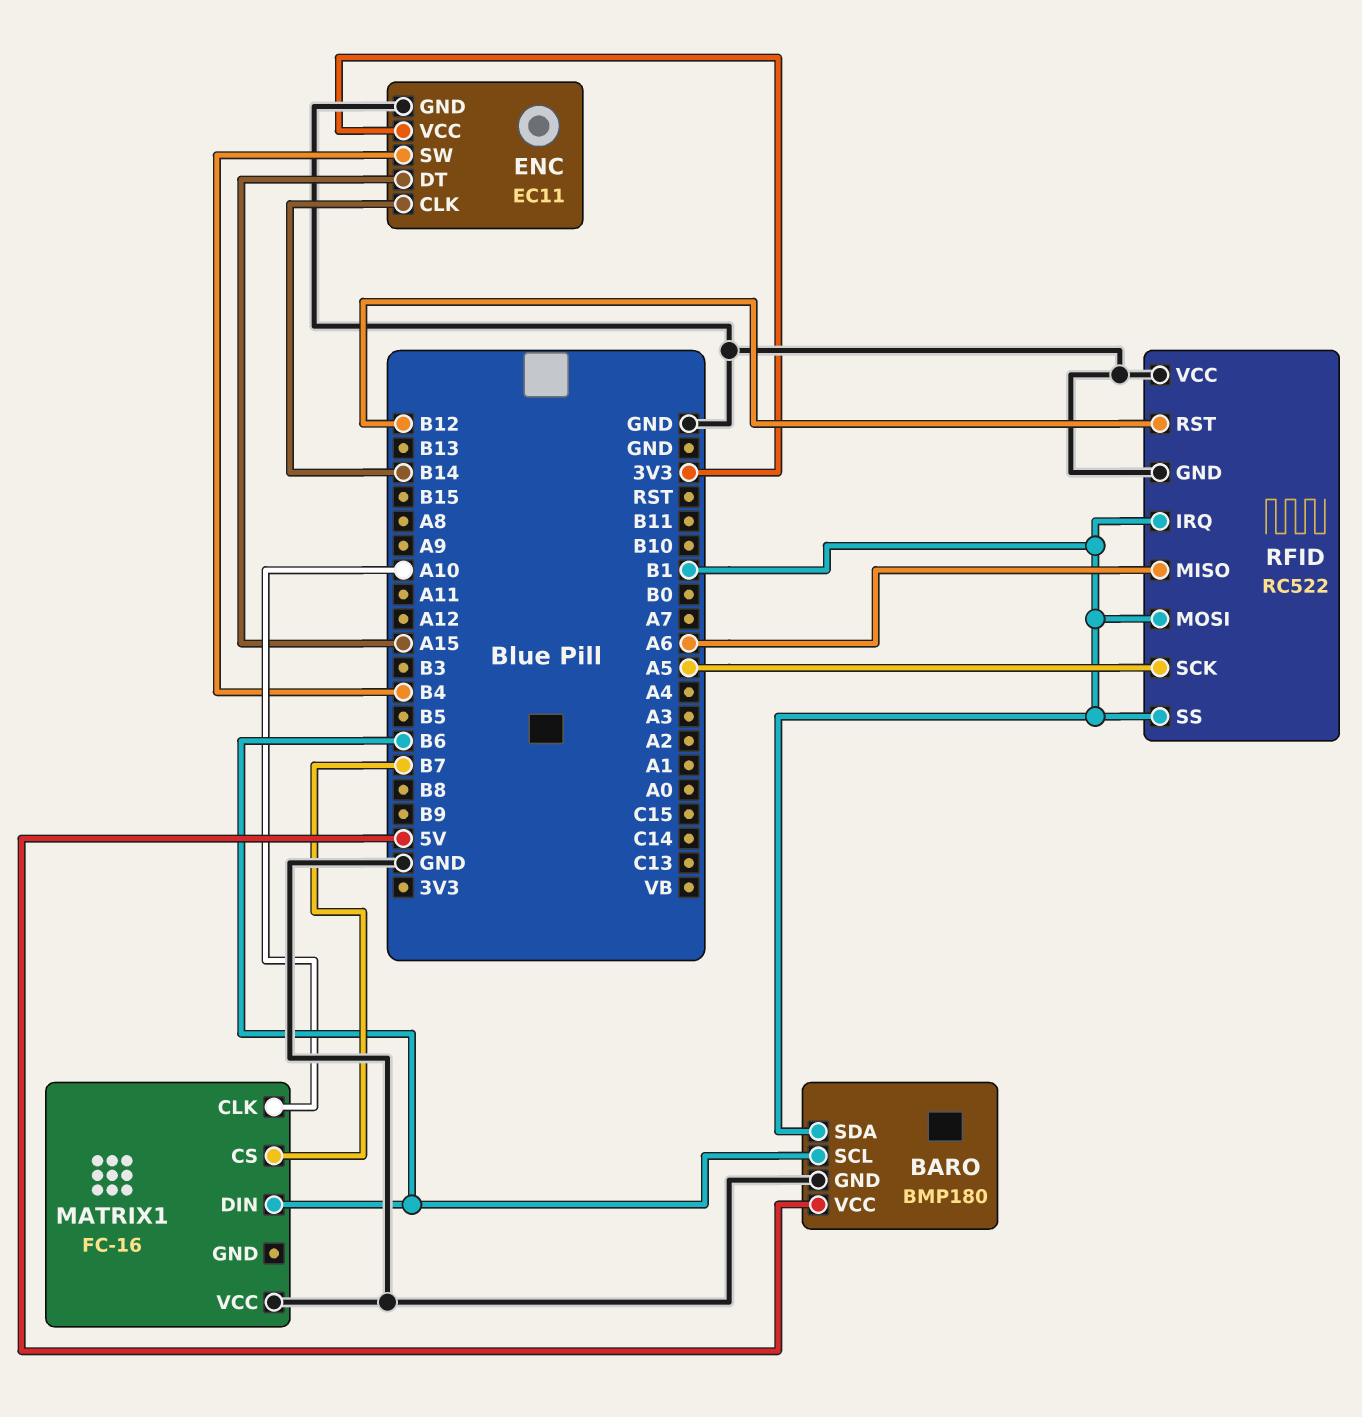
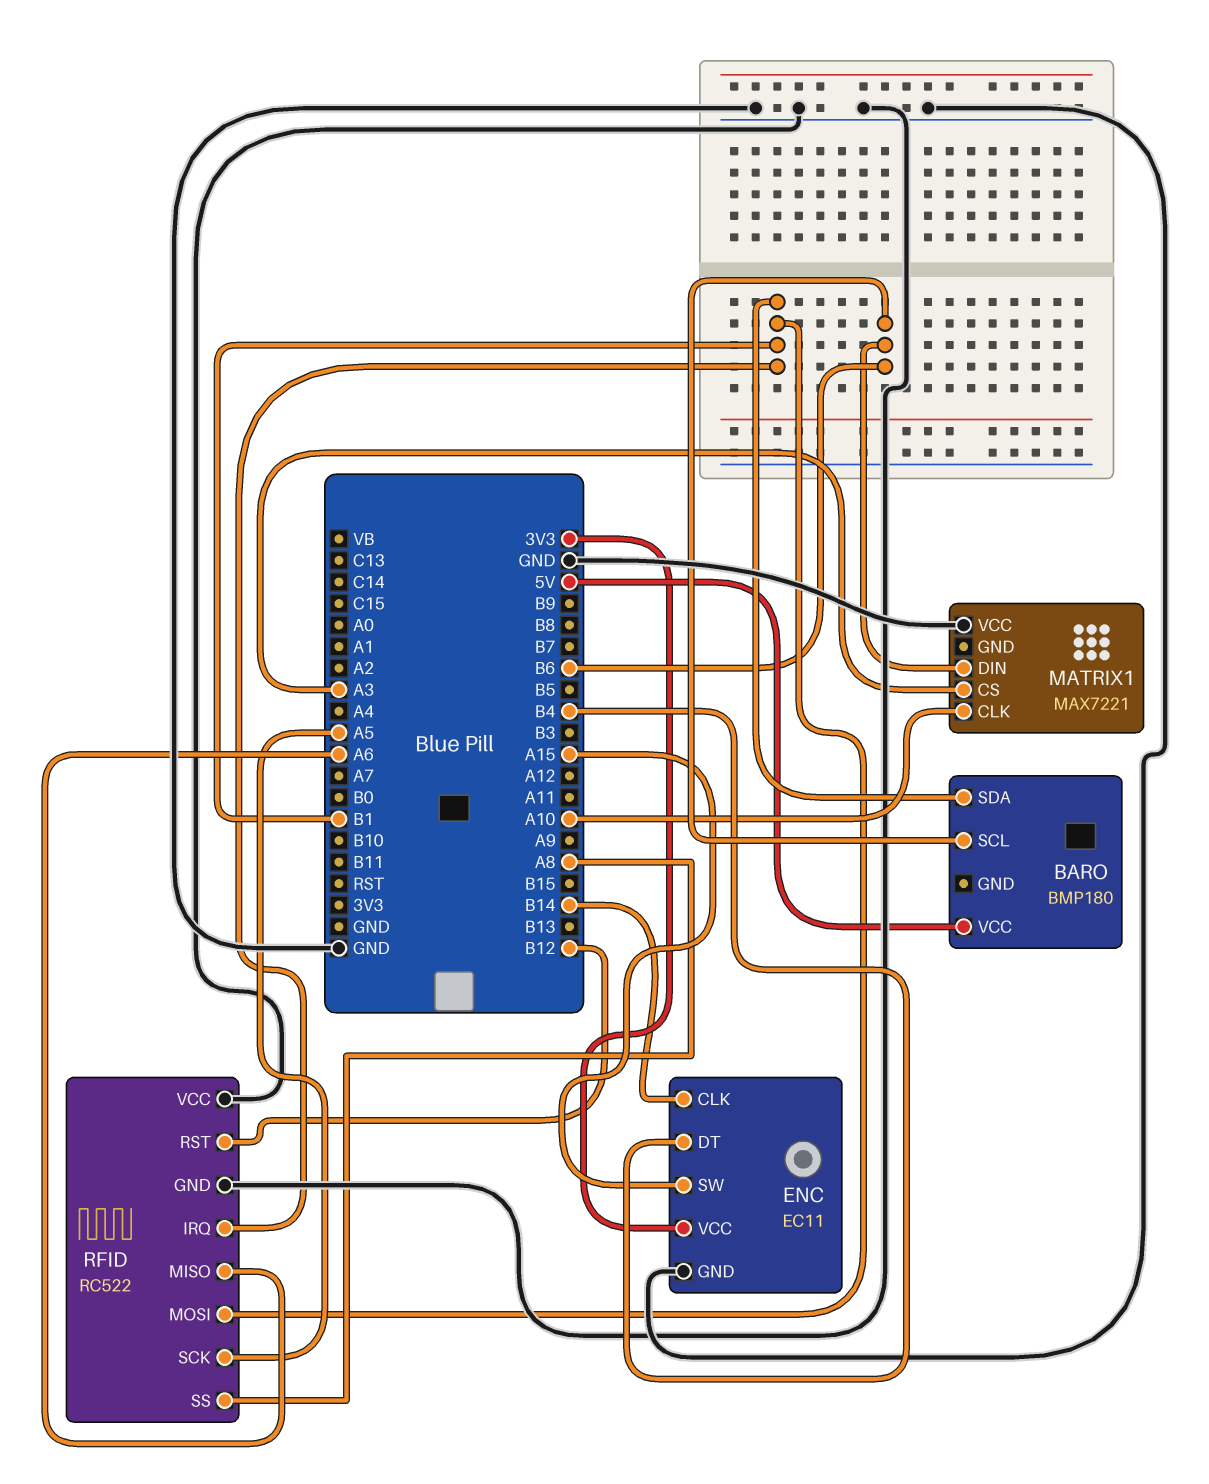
BARO pin GND: GND -> none
ENC pin DT: A15 -> B4
ENC pin SW: B4 -> A15
MATRIX1: FC-16 -> MAX7221
MATRIX1 pin CS: B7 -> A3
RFID pin SS: B1 -> A8

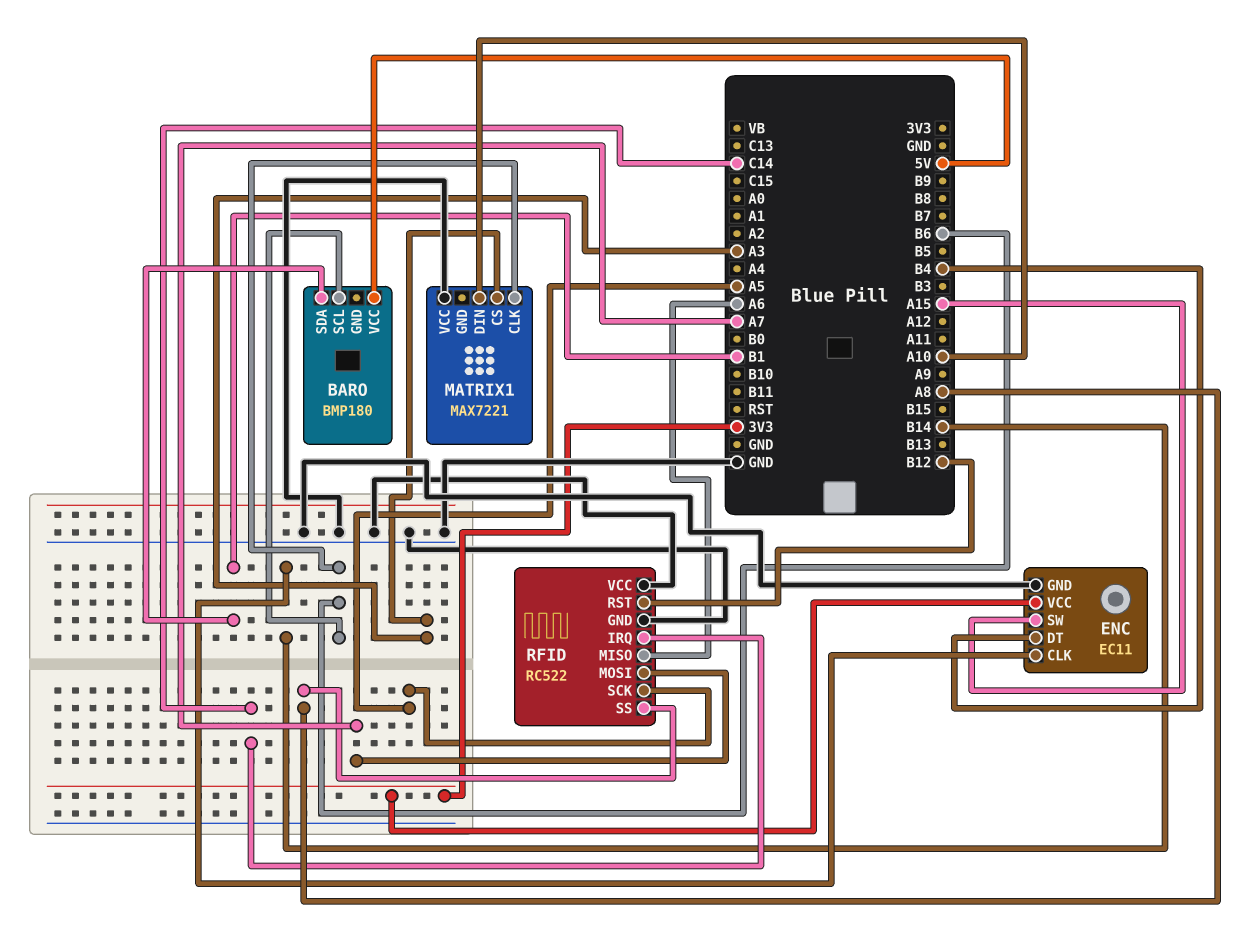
MATRIX1 pin CLK: A10 -> B6
MATRIX1 pin DIN: B6 -> A10
RFID pin IRQ: B1 -> C14
RFID pin MOSI: B1 -> A7

